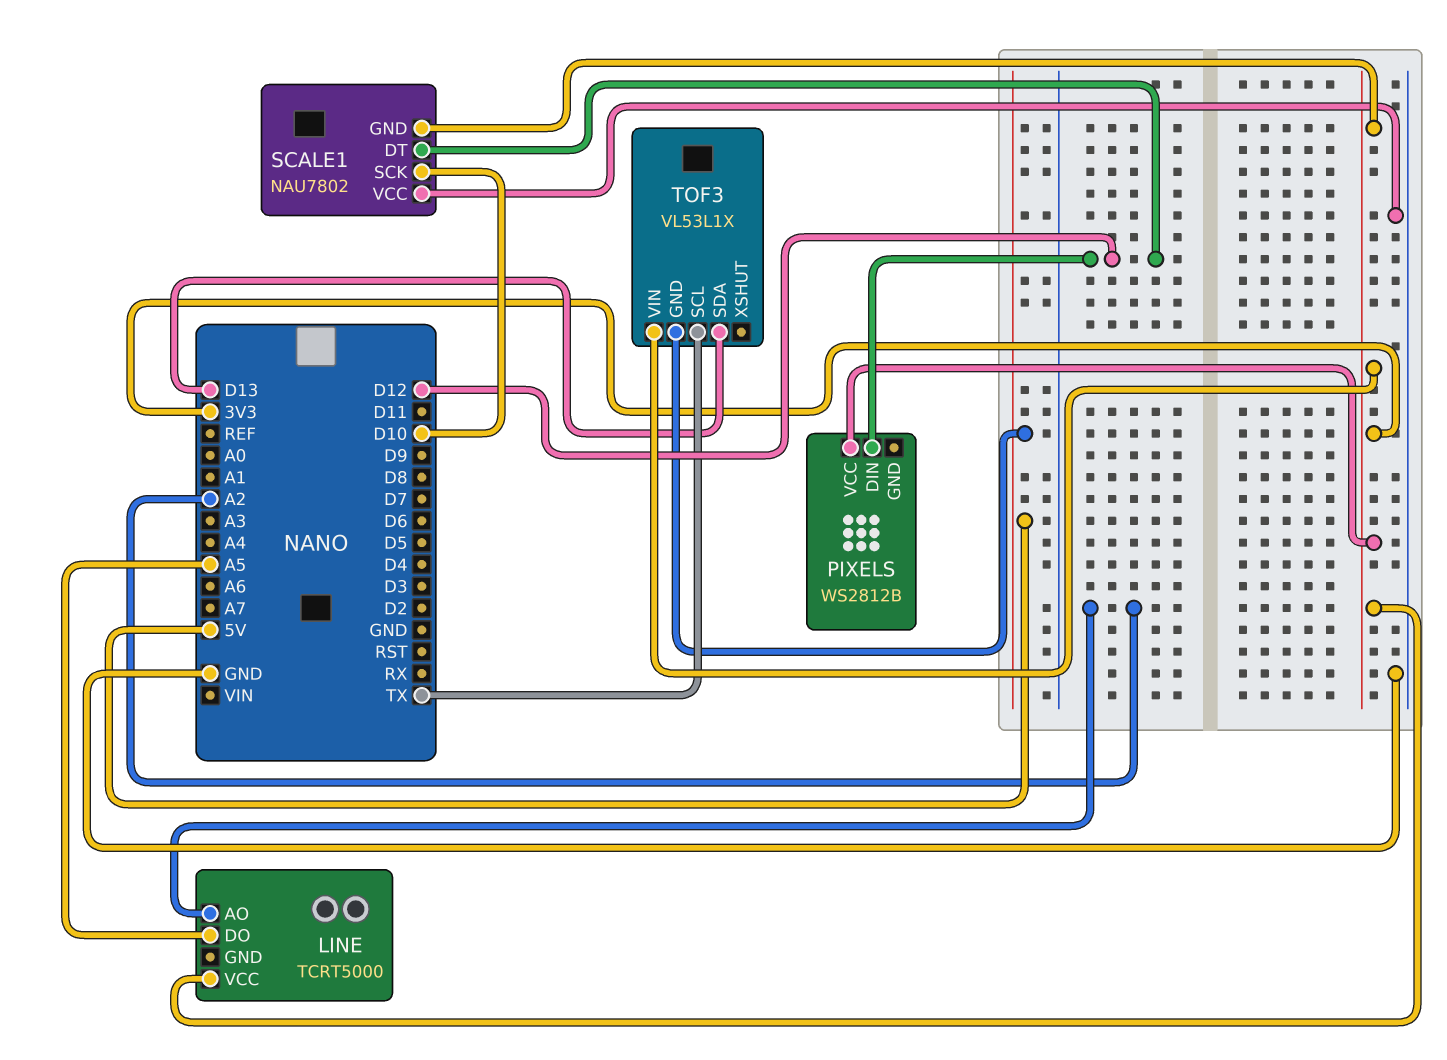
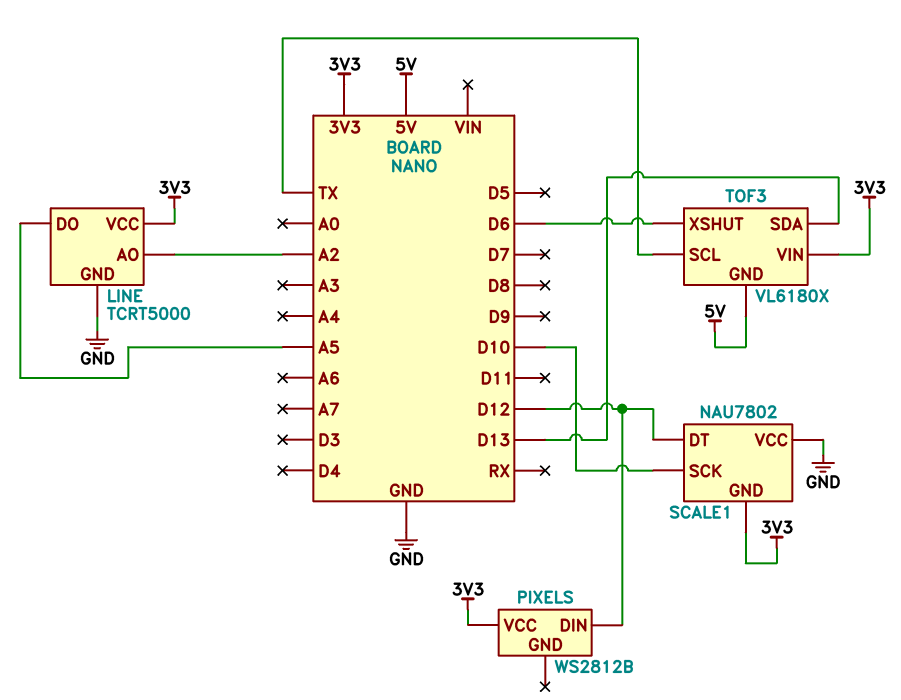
LINE pin GND: none -> GND
TOF3: VL53L1X -> VL6180X
TOF3 pin XSHUT: none -> D6

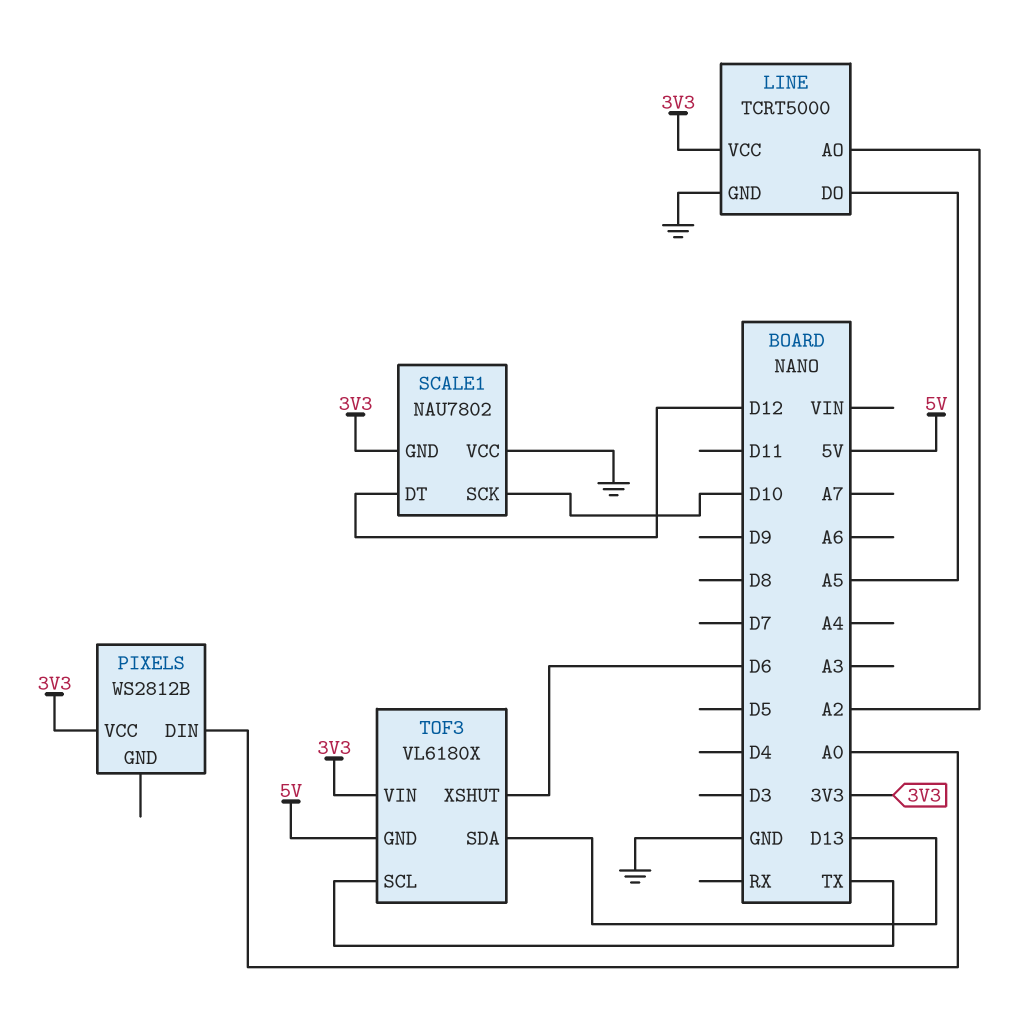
PIXELS pin DIN: D12 -> A0

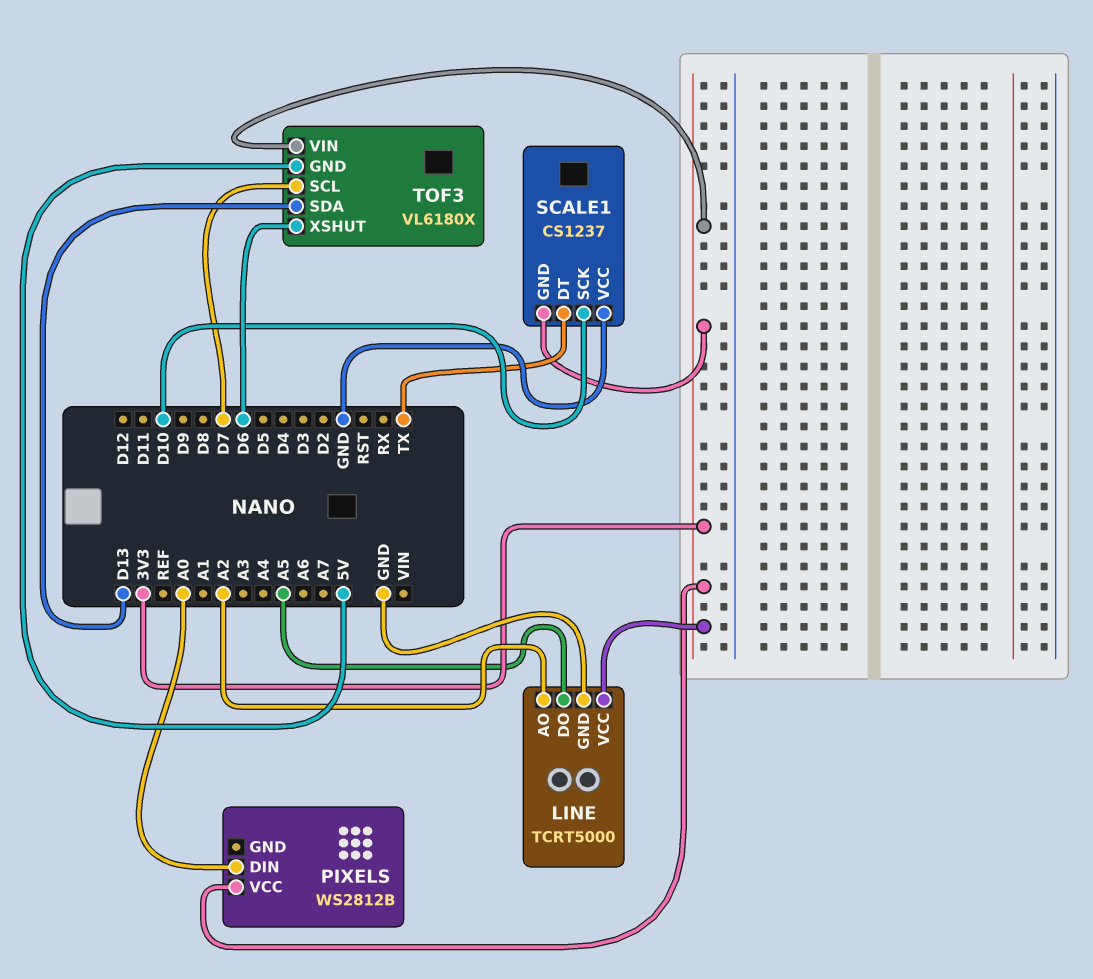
SCALE1: NAU7802 -> CS1237
SCALE1 pin DT: D12 -> TX
TOF3 pin SCL: TX -> D7

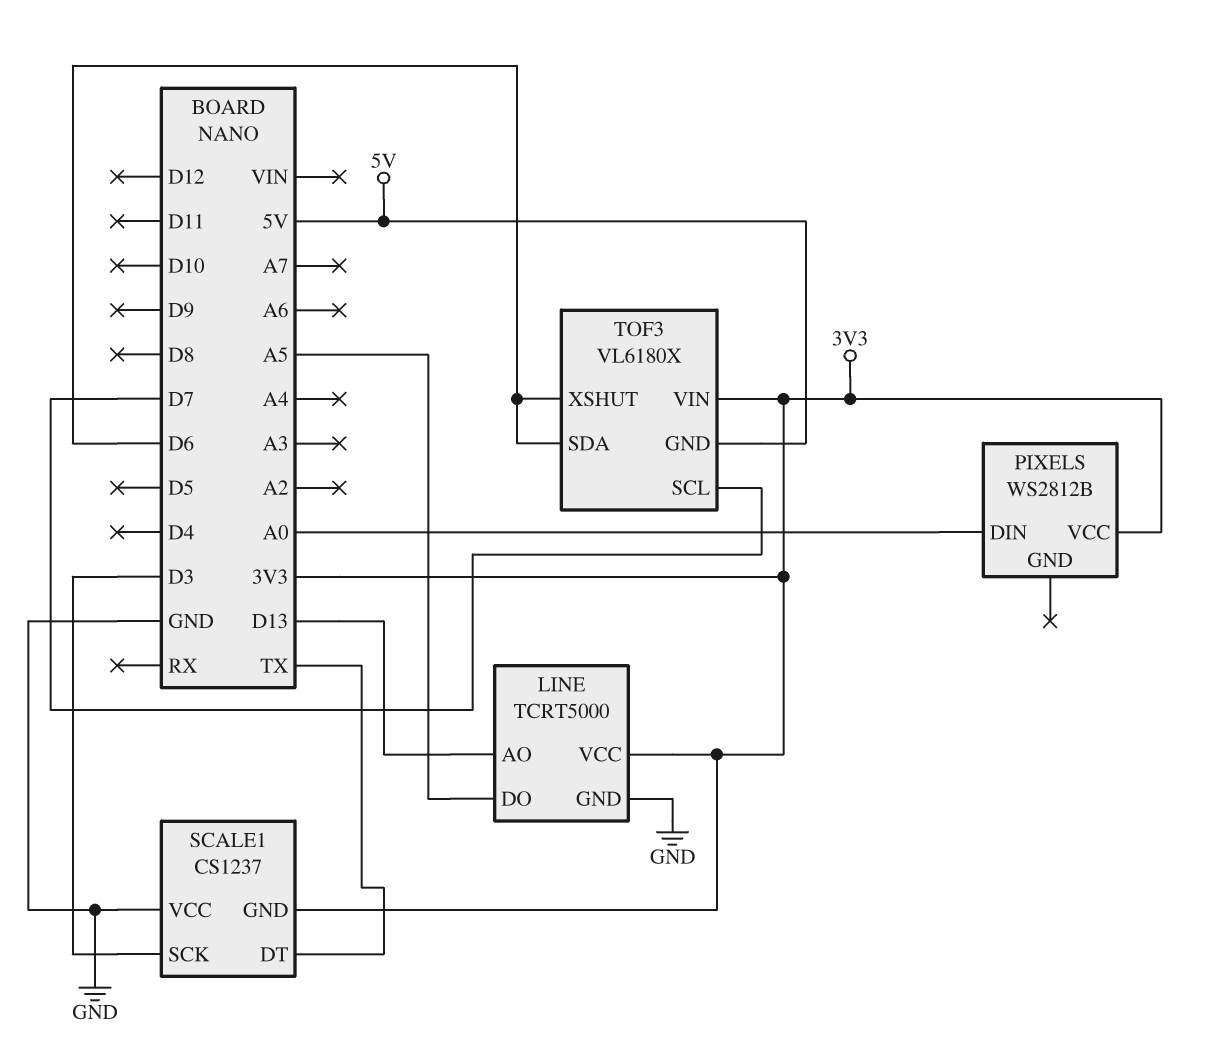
LINE pin AO: A2 -> D13
SCALE1 pin SCK: D10 -> D3
TOF3 pin SDA: D13 -> D6

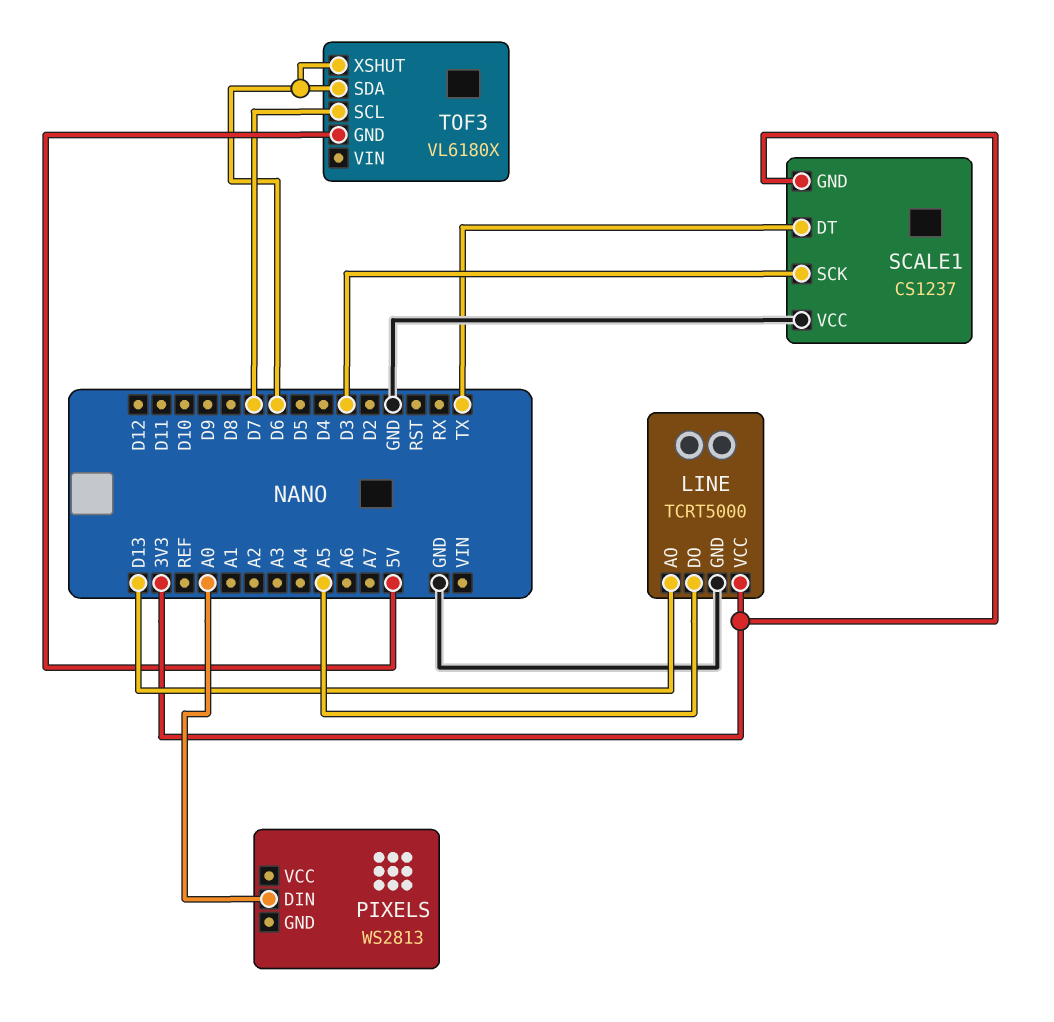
PIXELS: WS2812B -> WS2813
PIXELS pin VCC: 3V3 -> none
TOF3 pin VIN: 3V3 -> none

